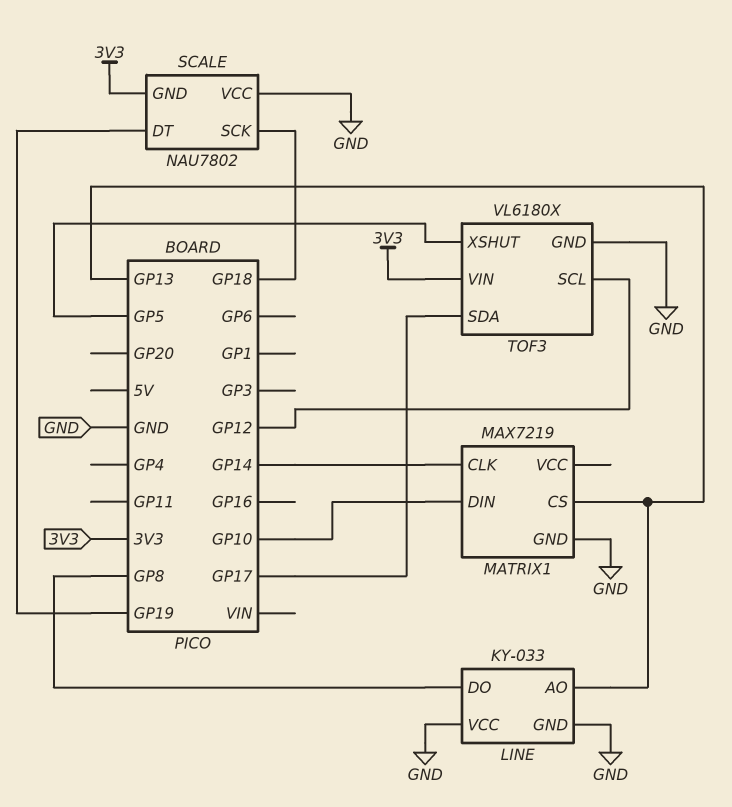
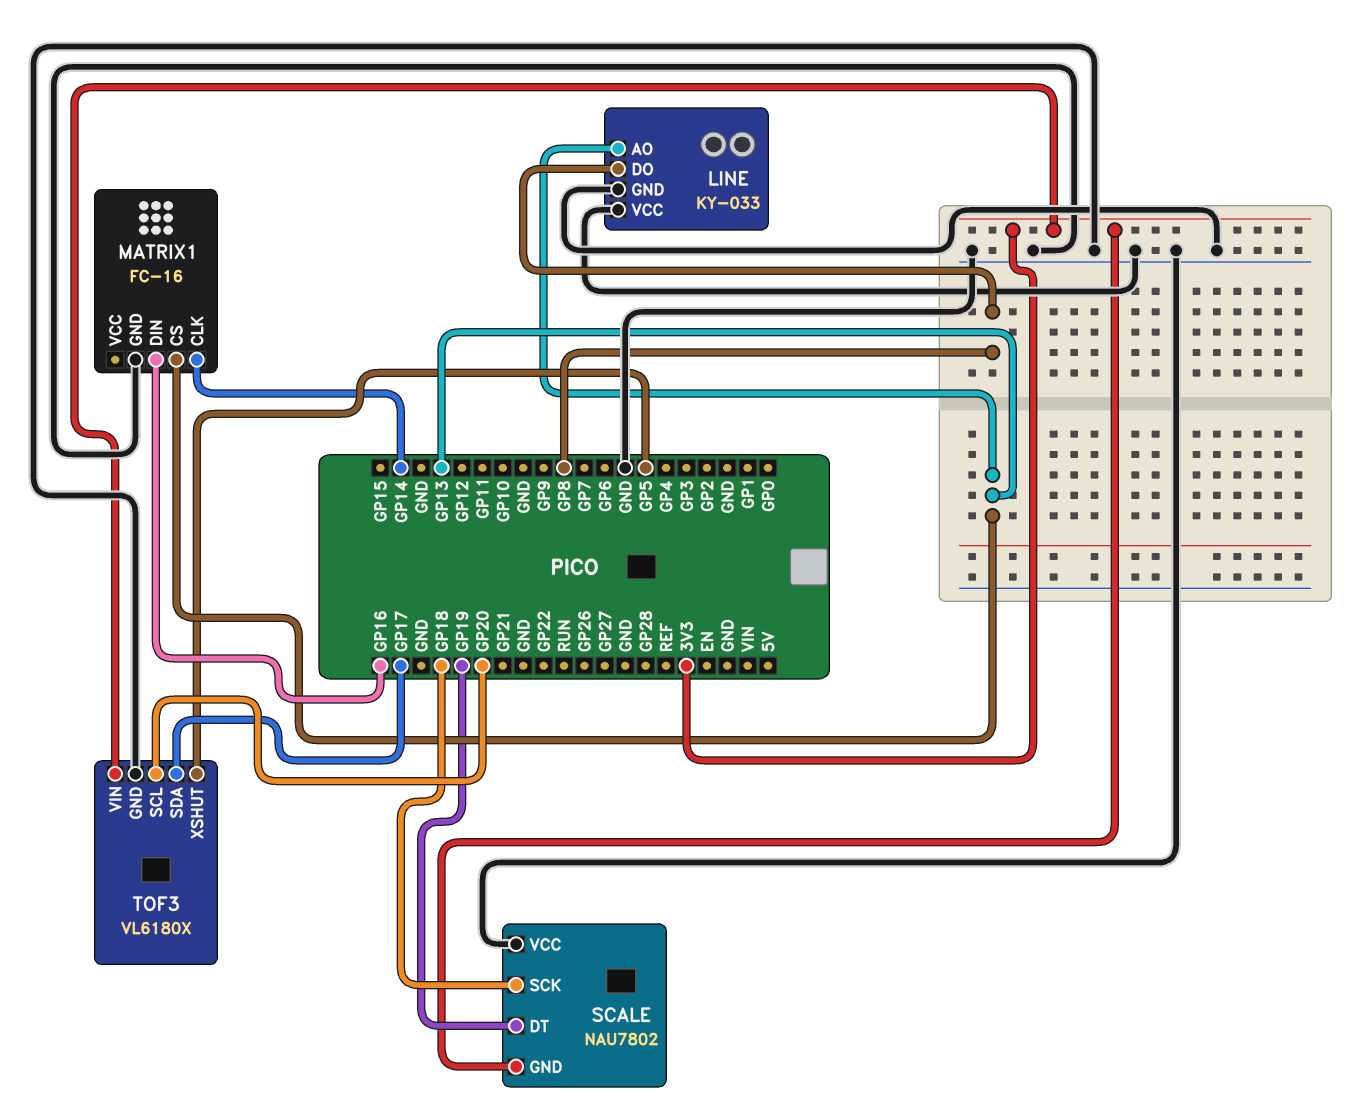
MATRIX1: MAX7219 -> FC-16
MATRIX1 pin DIN: GP10 -> GP16
TOF3 pin SCL: GP12 -> GP20

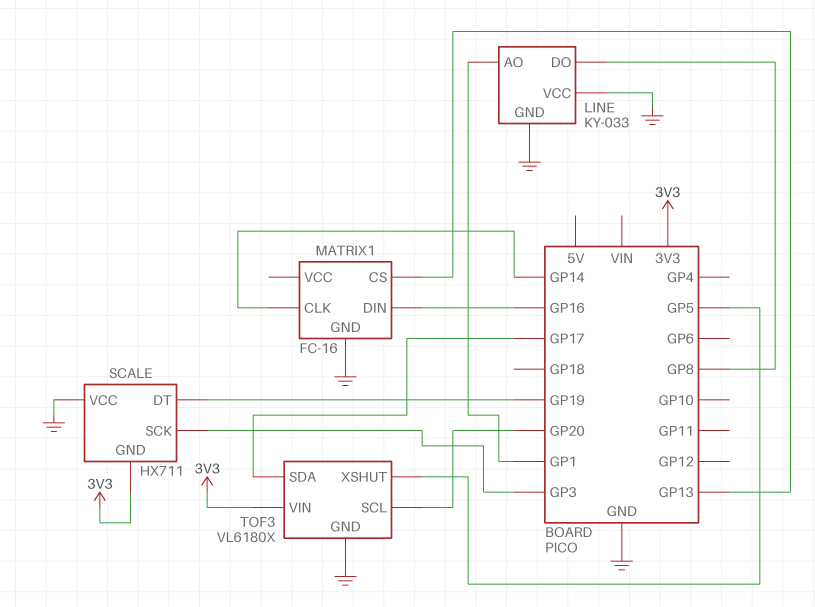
LINE pin AO: GP13 -> GP1
SCALE: NAU7802 -> HX711
SCALE pin SCK: GP18 -> GP3

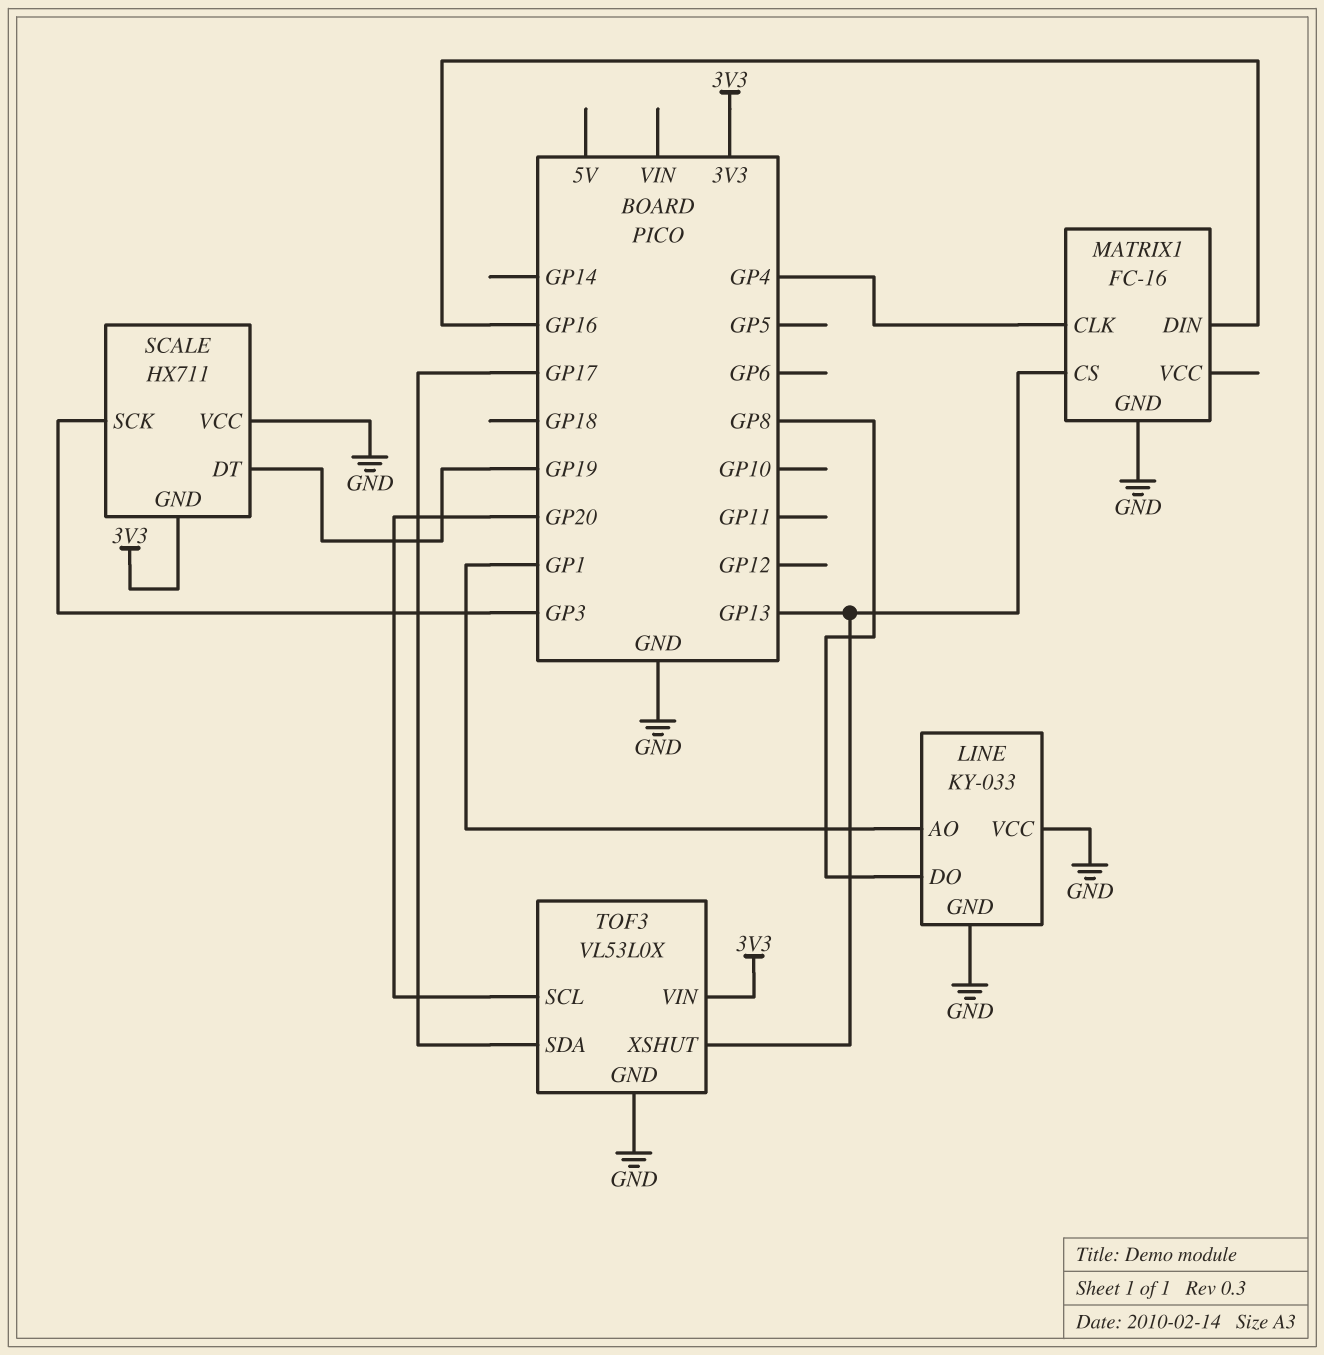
MATRIX1 pin CLK: GP14 -> GP4
TOF3: VL6180X -> VL53L0X
TOF3 pin XSHUT: GP5 -> GP13

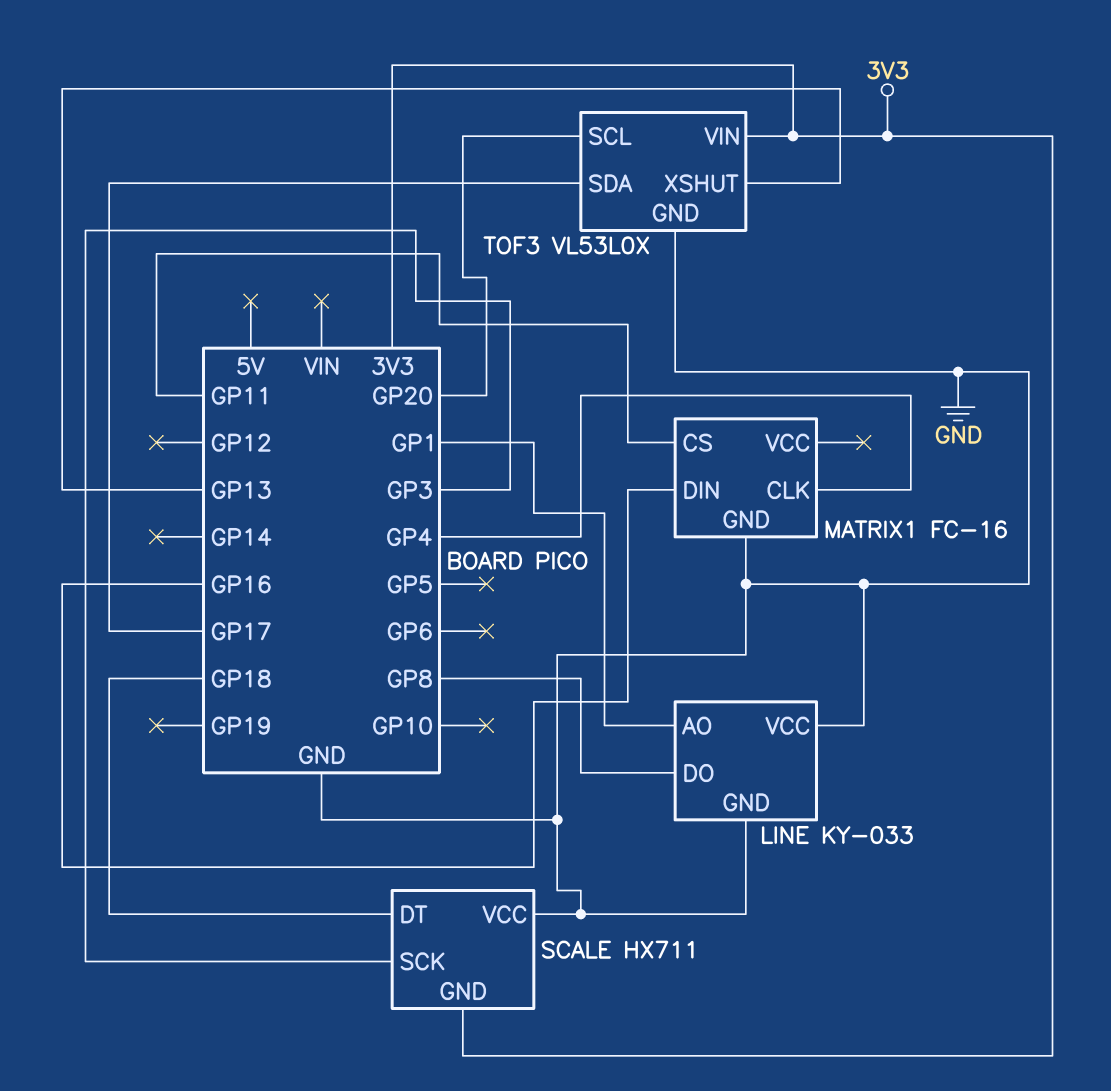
MATRIX1 pin CS: GP13 -> GP11
SCALE pin DT: GP19 -> GP18

